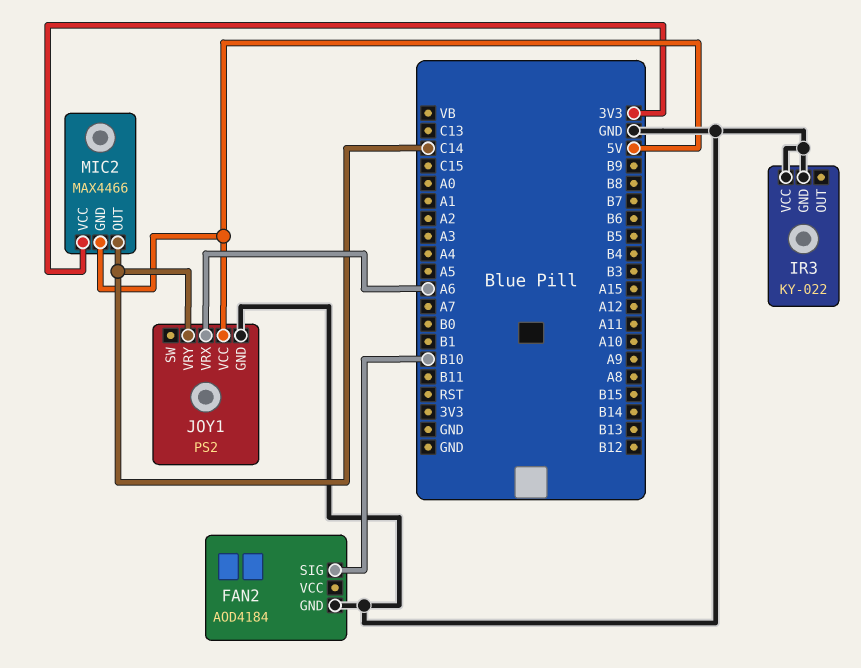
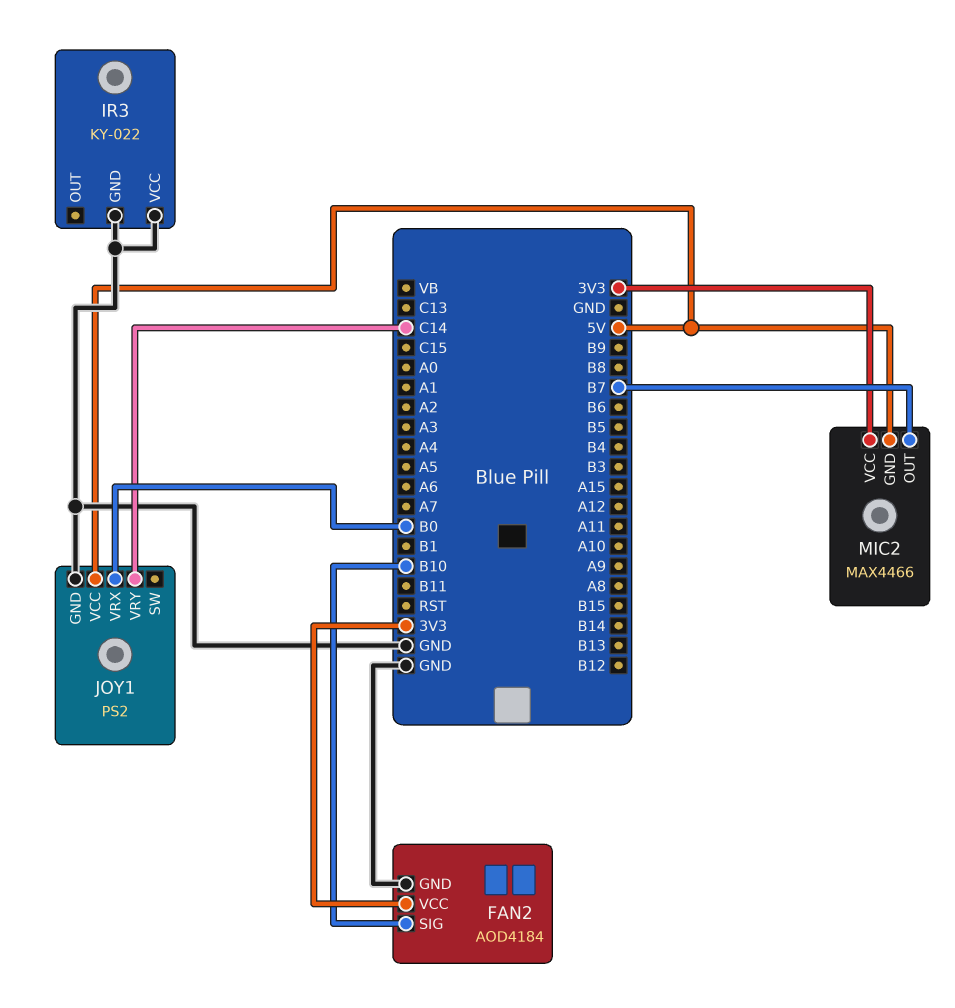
FAN2 pin VCC: none -> 3V3
JOY1 pin VRX: A6 -> B0
MIC2 pin OUT: C14 -> B7

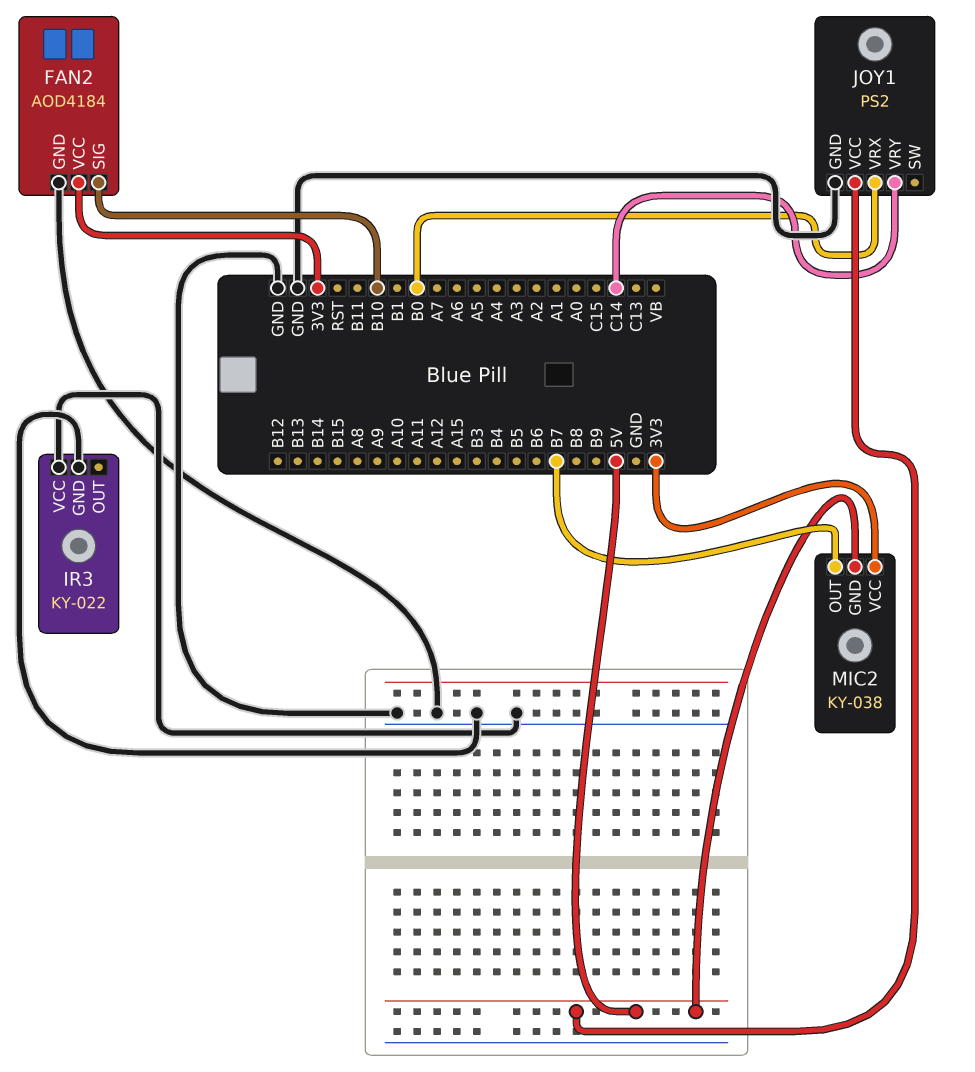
MIC2: MAX4466 -> KY-038

